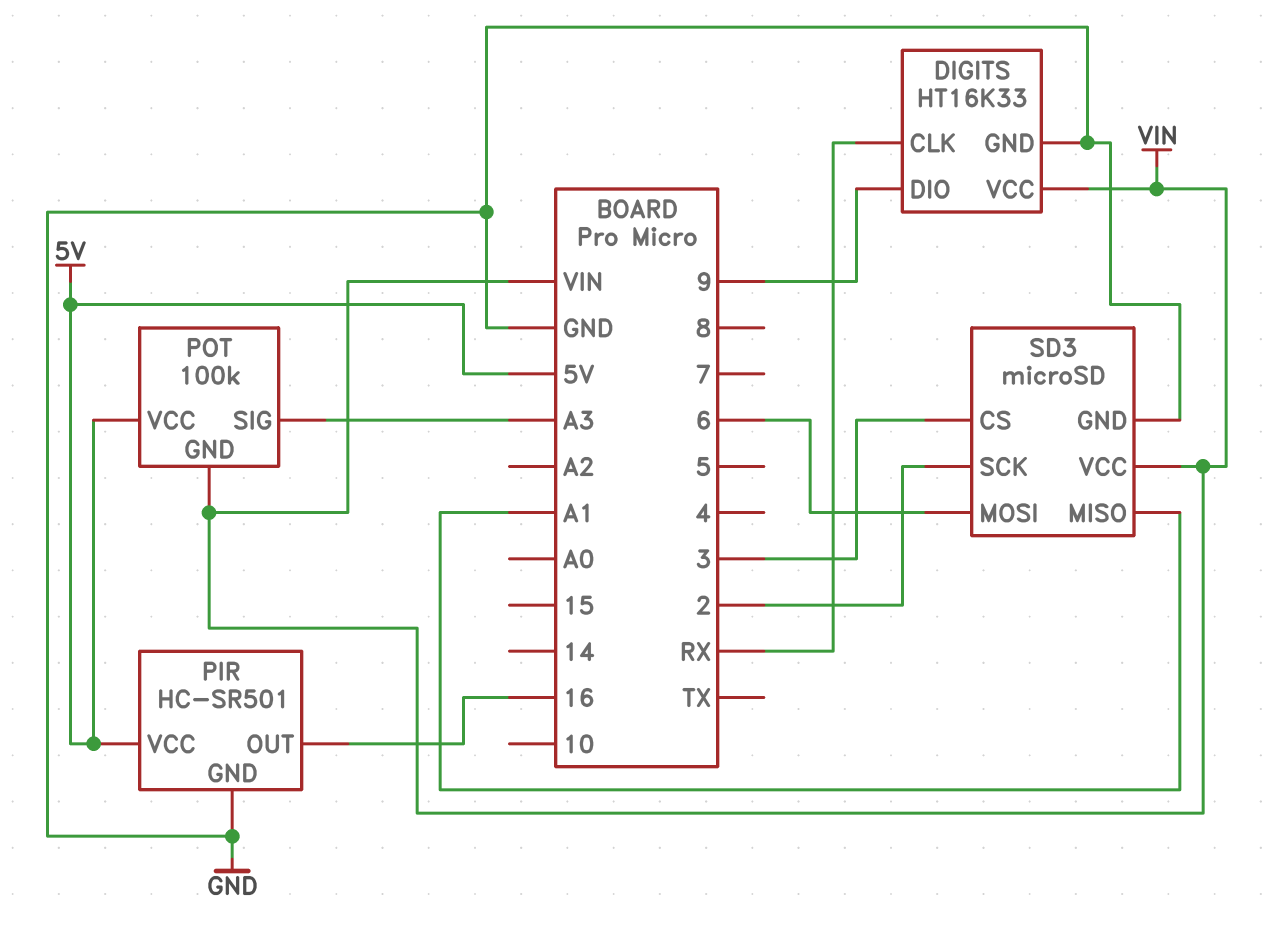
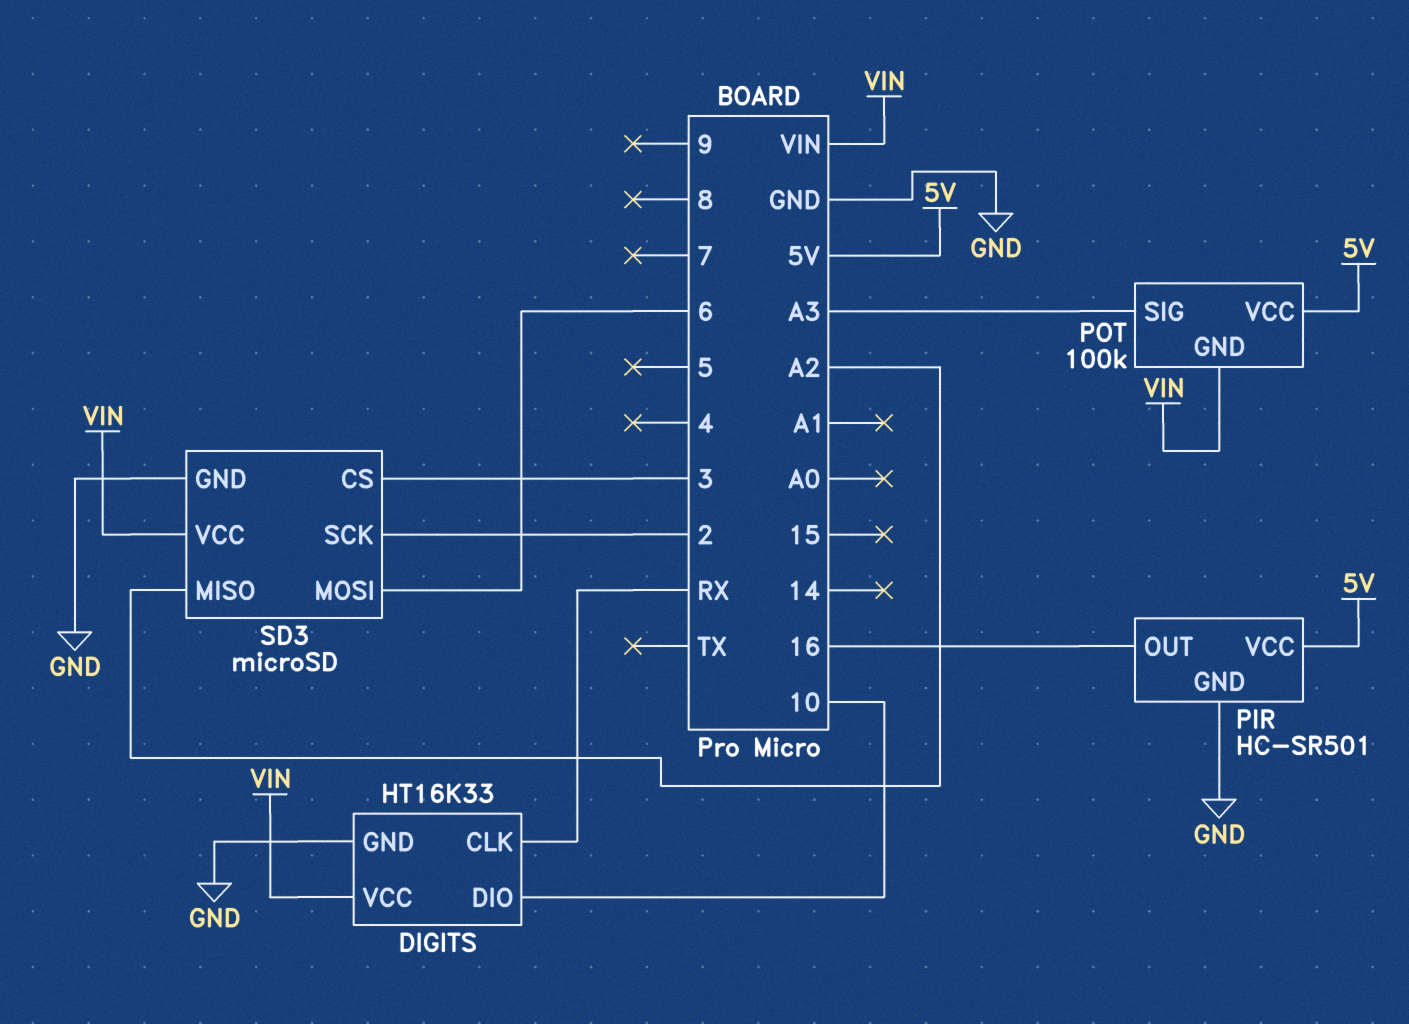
DIGITS pin DIO: 9 -> 10
SD3 pin MISO: A1 -> A2

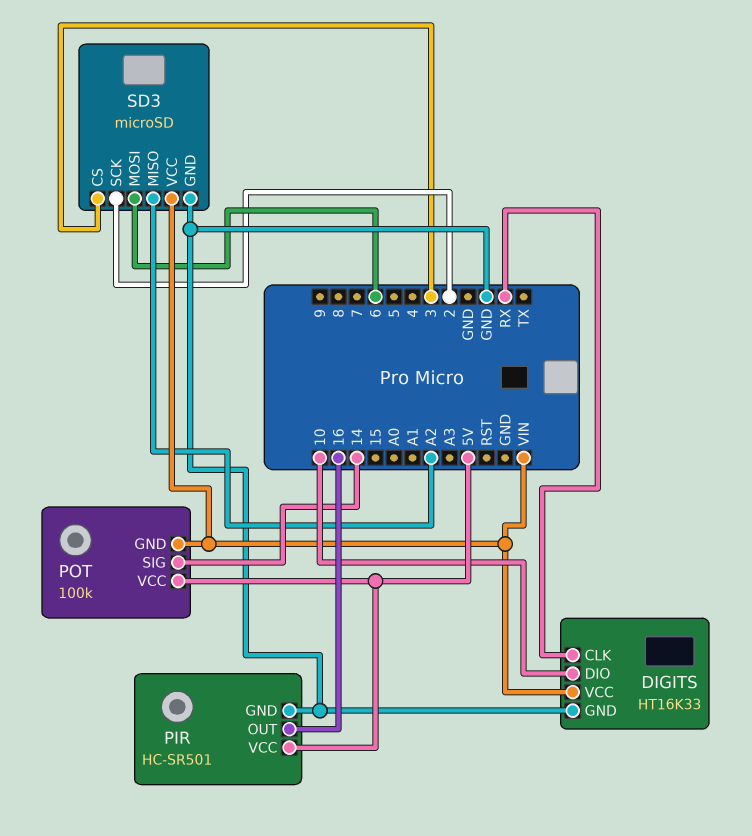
POT pin SIG: A3 -> 14

